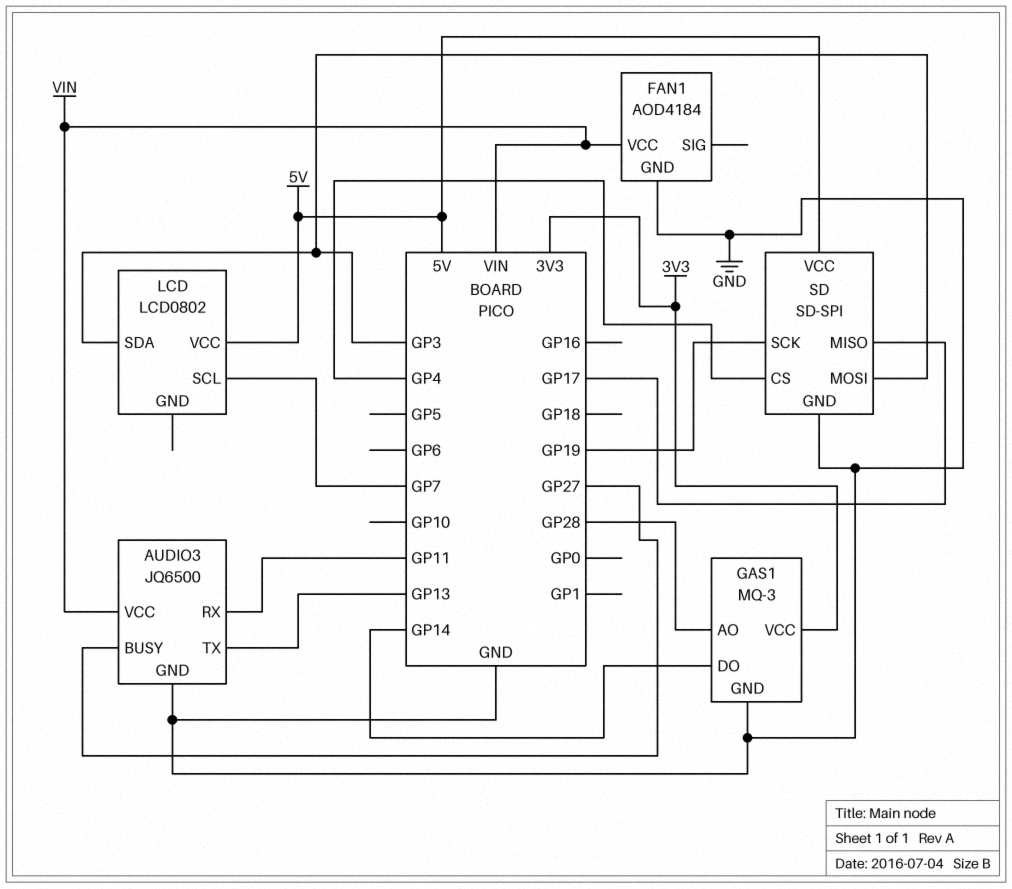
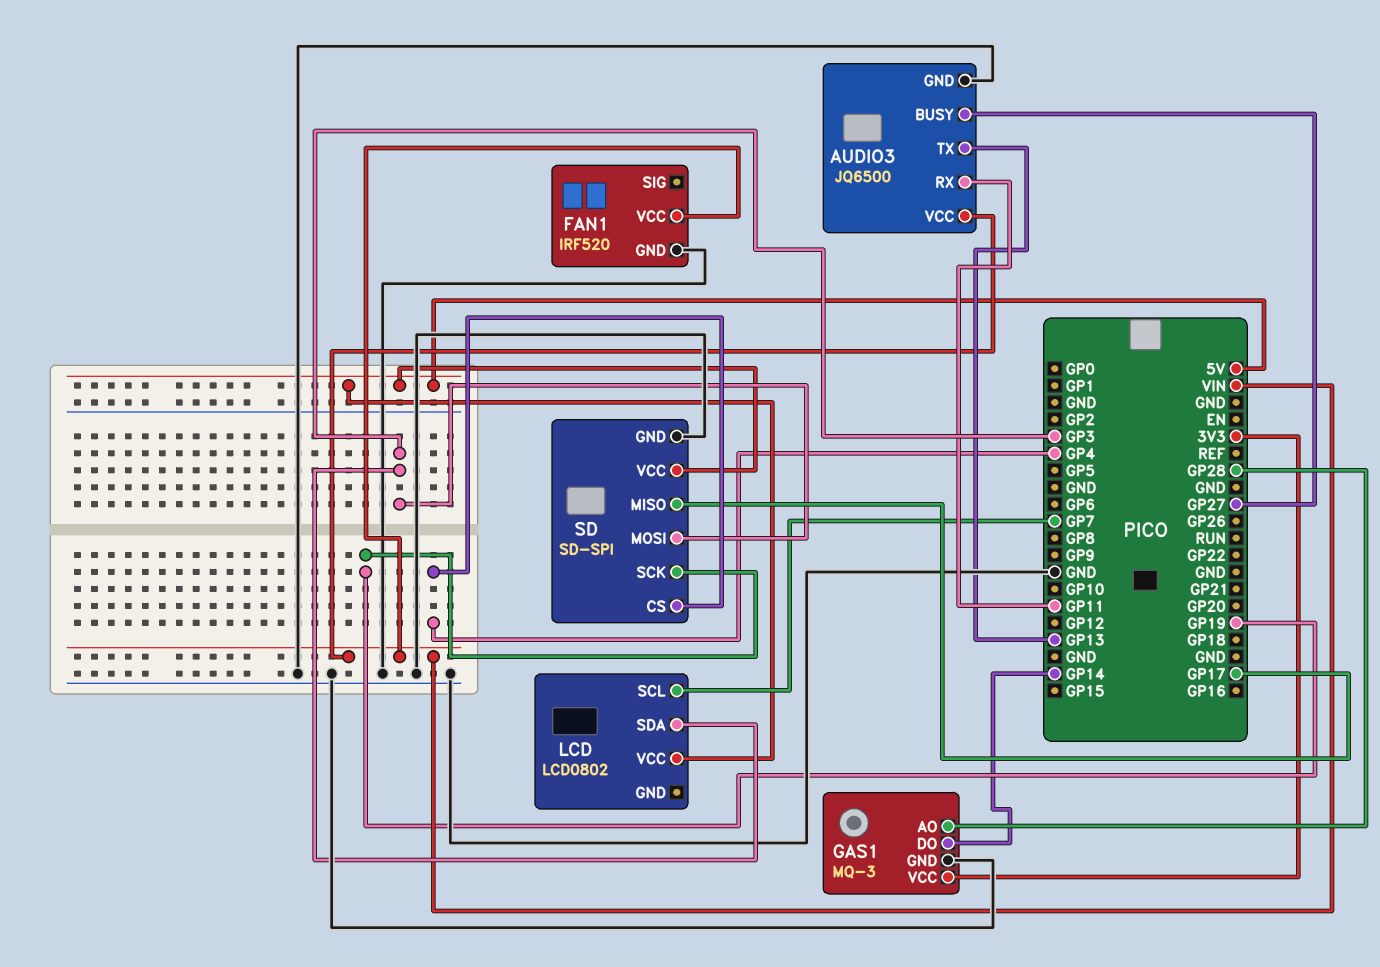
FAN1: AOD4184 -> IRF520

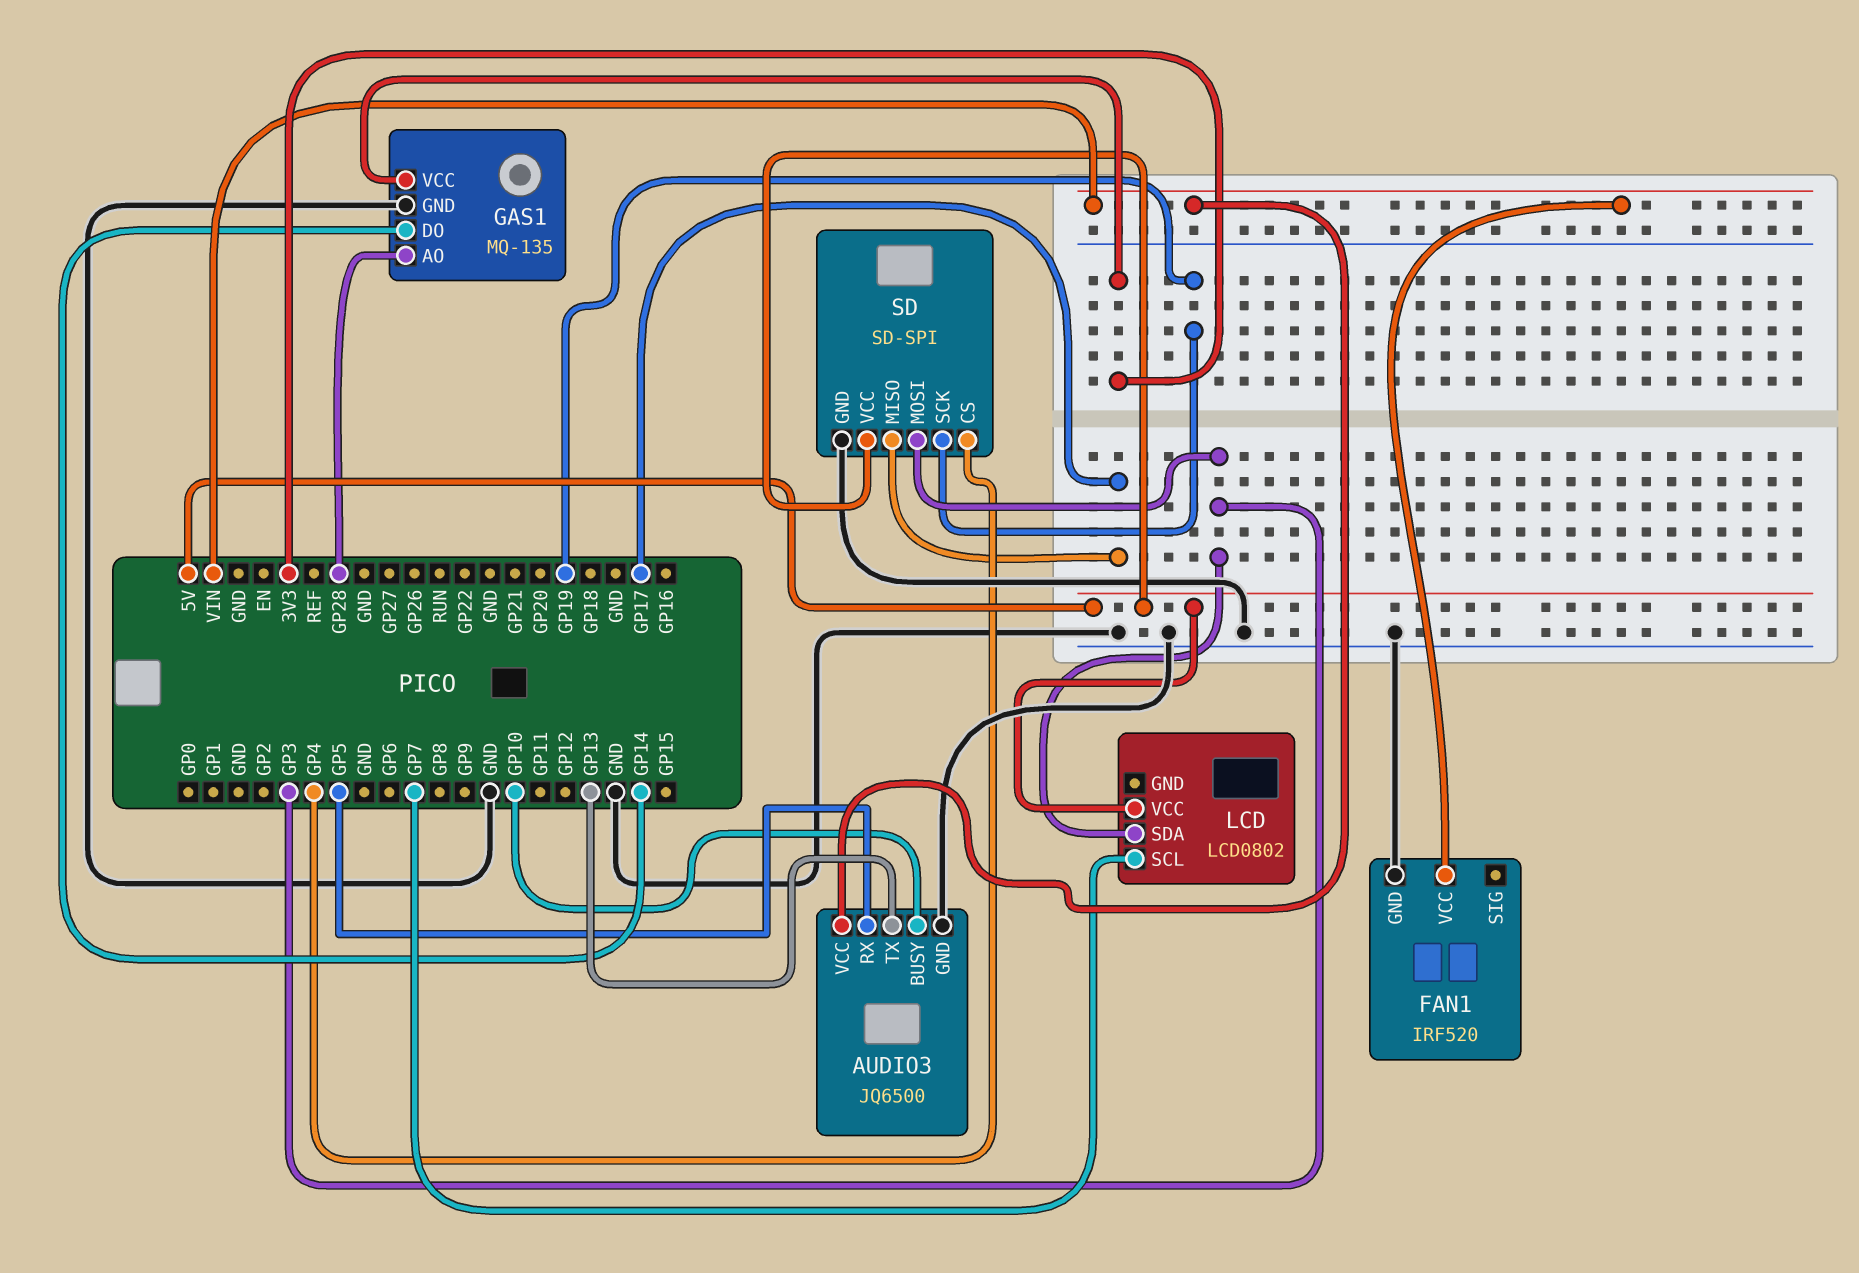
AUDIO3 pin BUSY: GP27 -> GP10
AUDIO3 pin RX: GP11 -> GP5
GAS1: MQ-3 -> MQ-135

